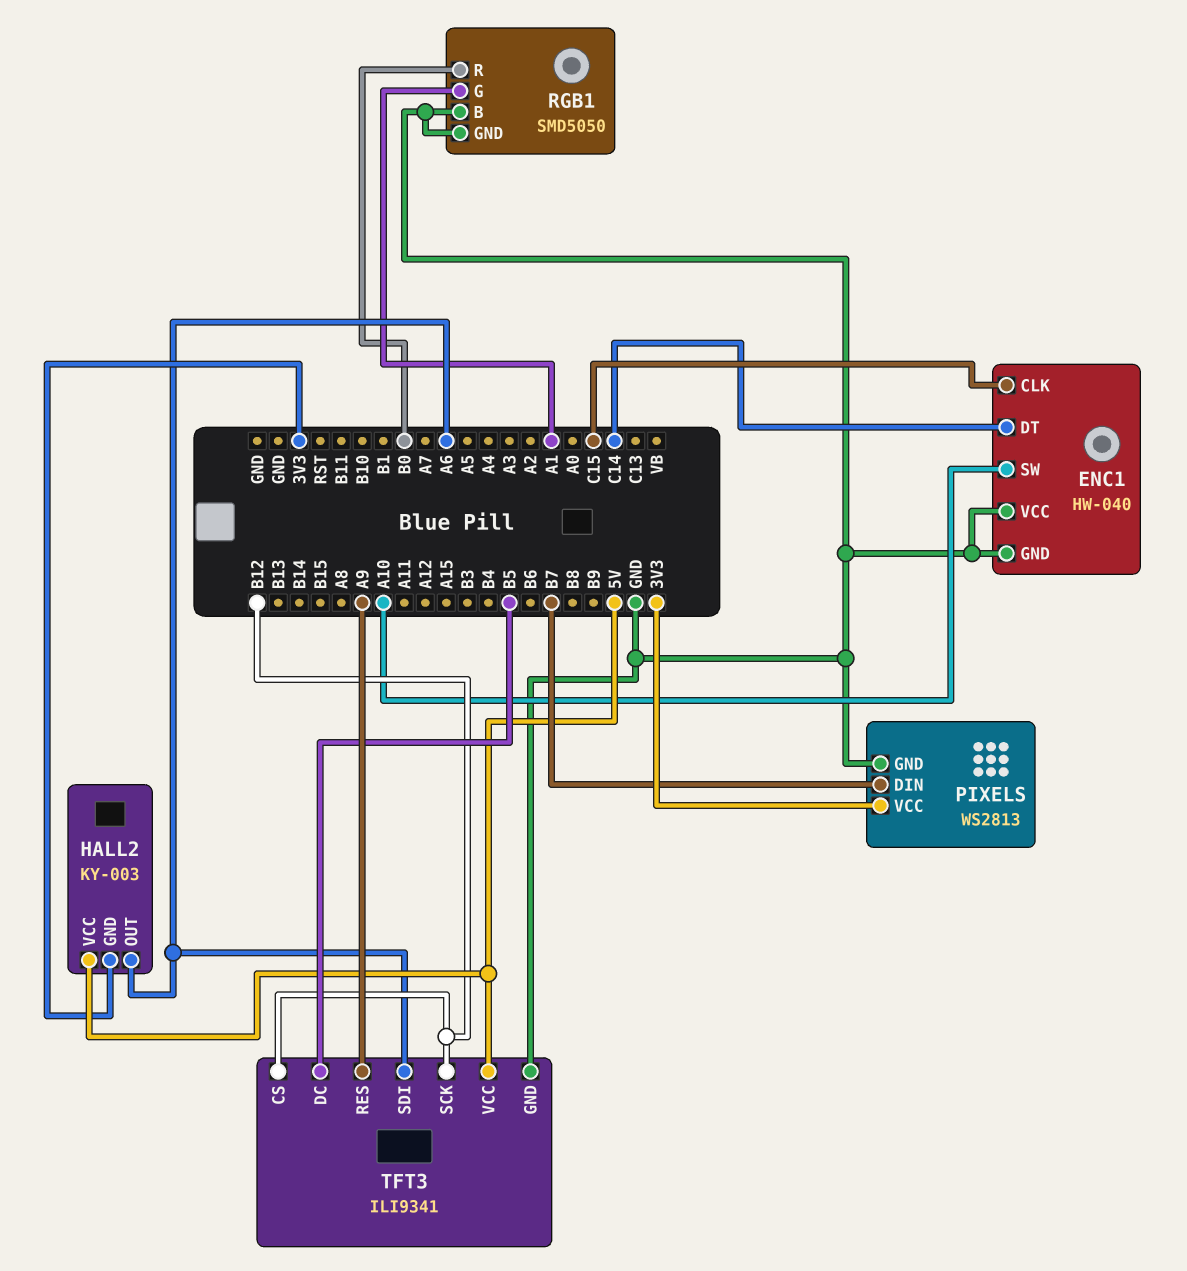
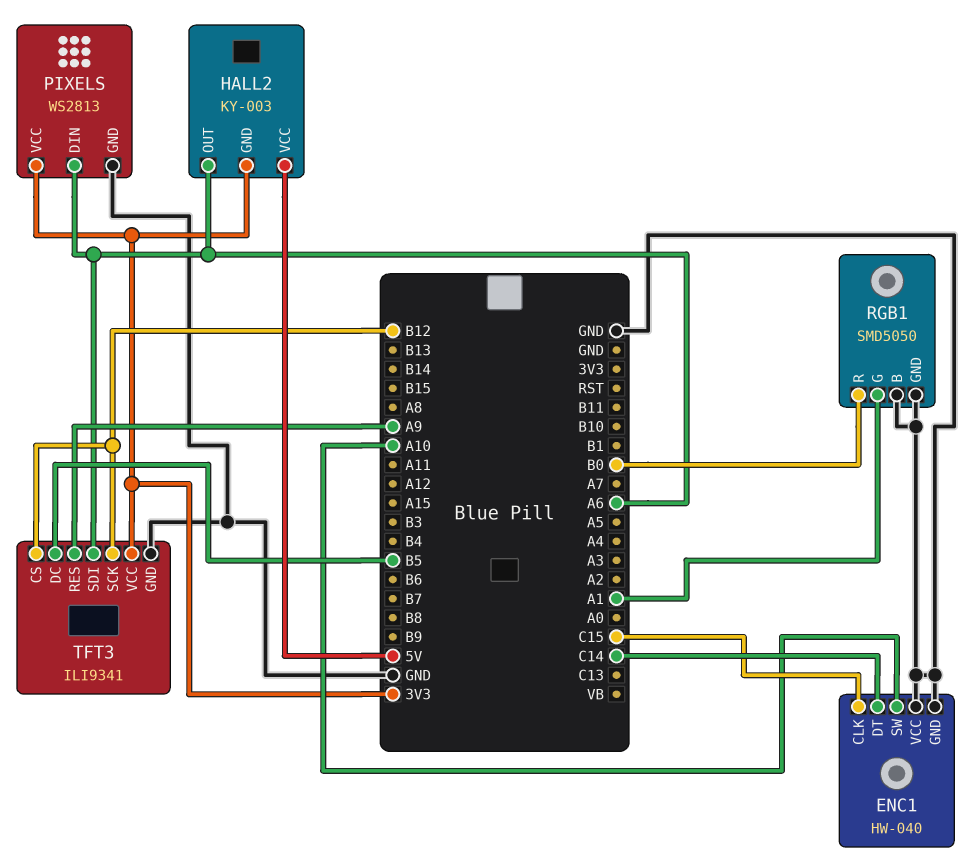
PIXELS pin DIN: B7 -> A6
TFT3 pin VCC: 5V -> 3V3

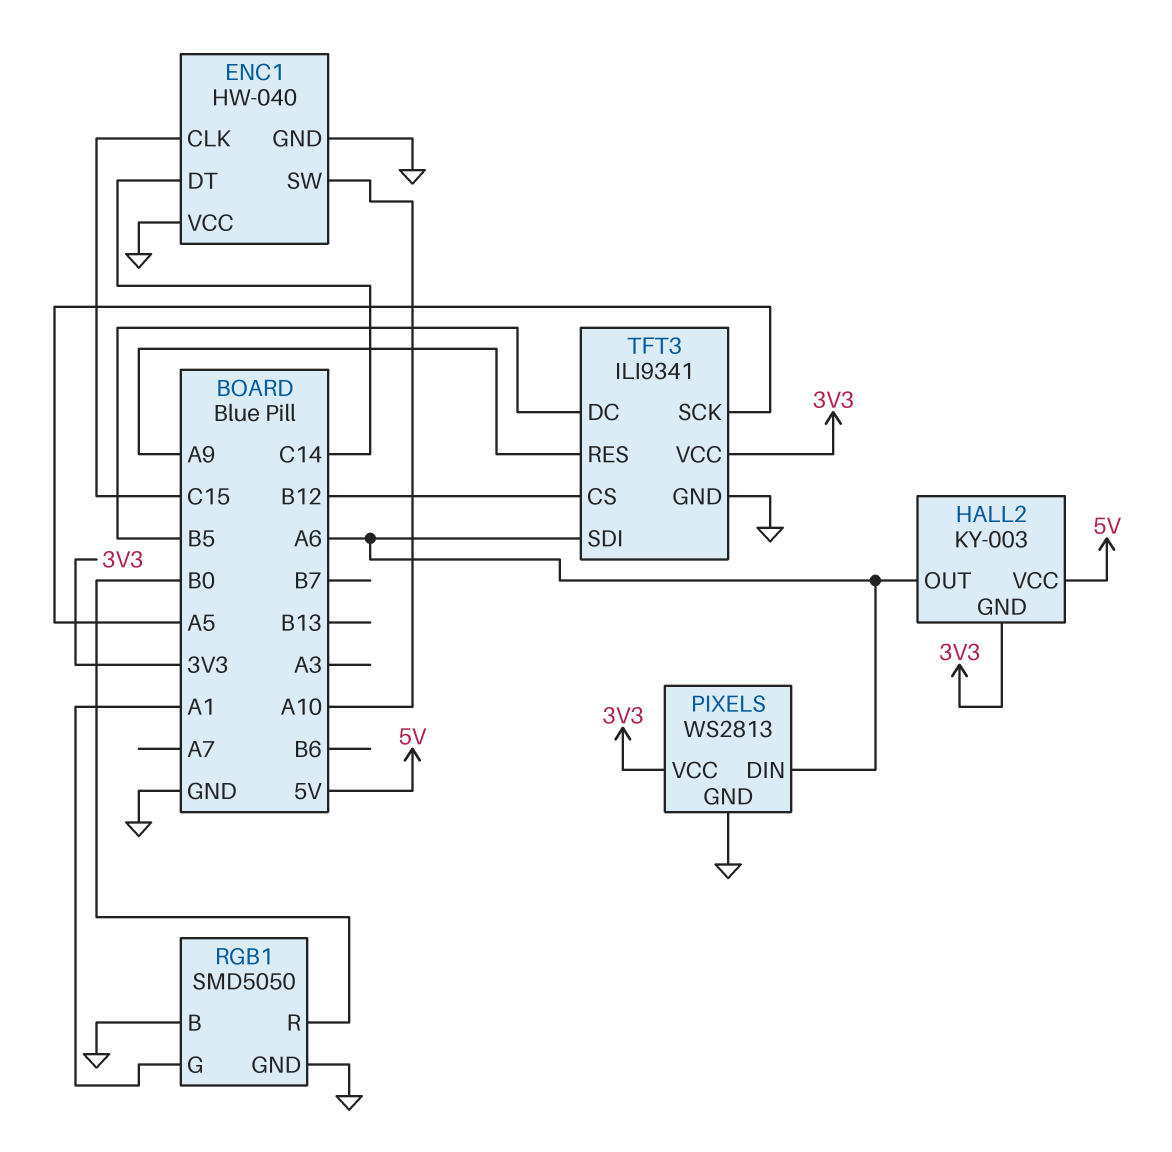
TFT3 pin SCK: B12 -> A5

